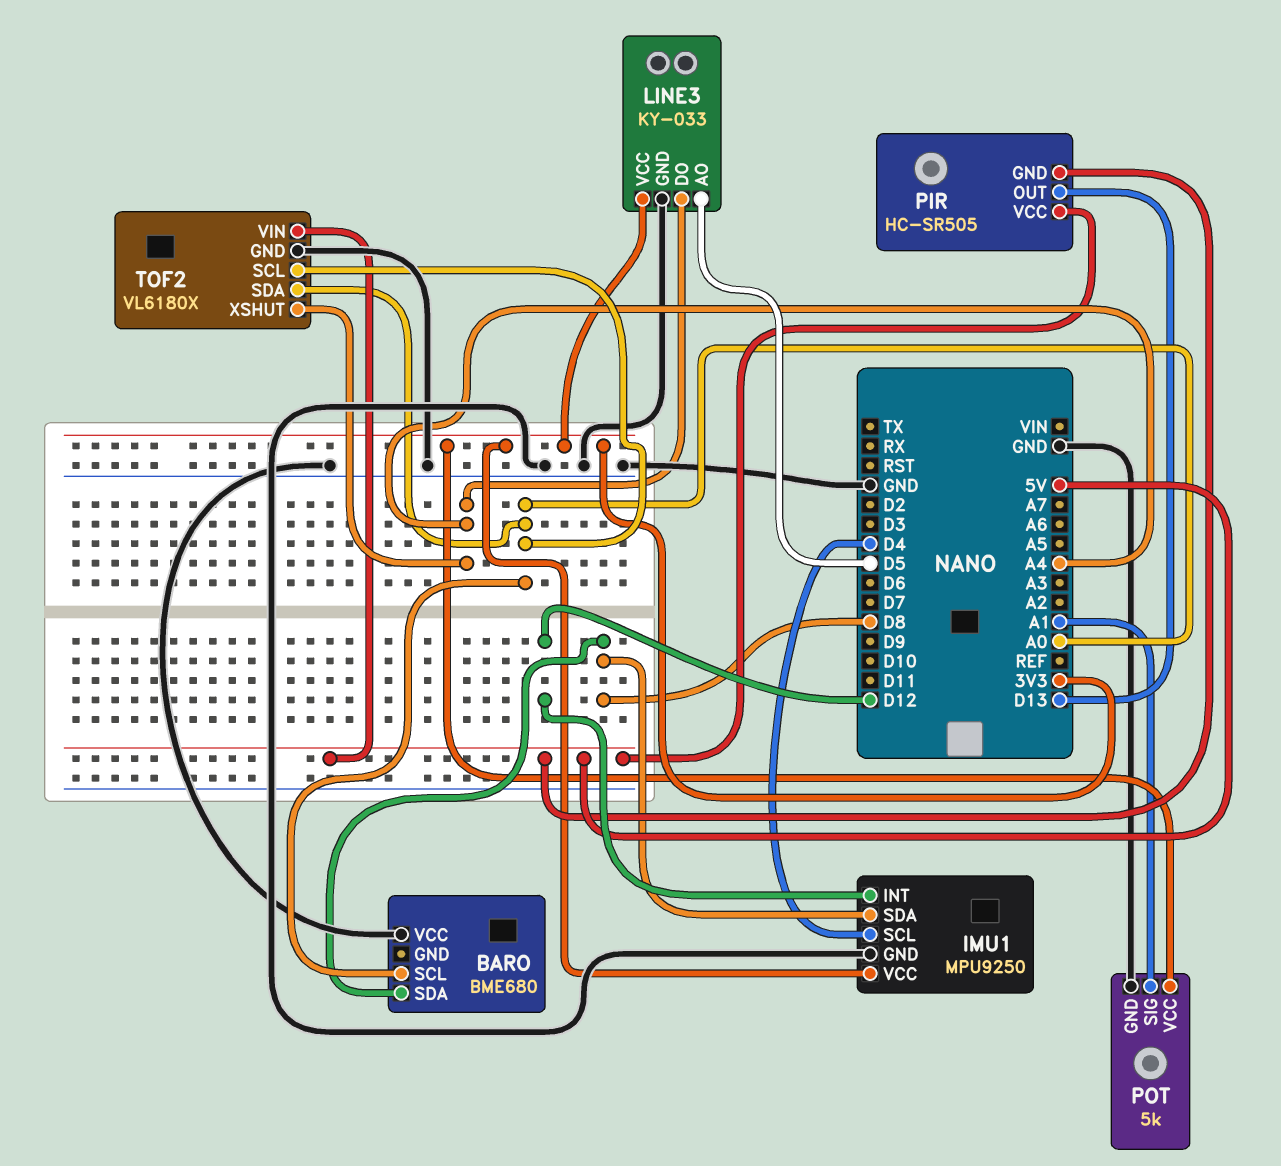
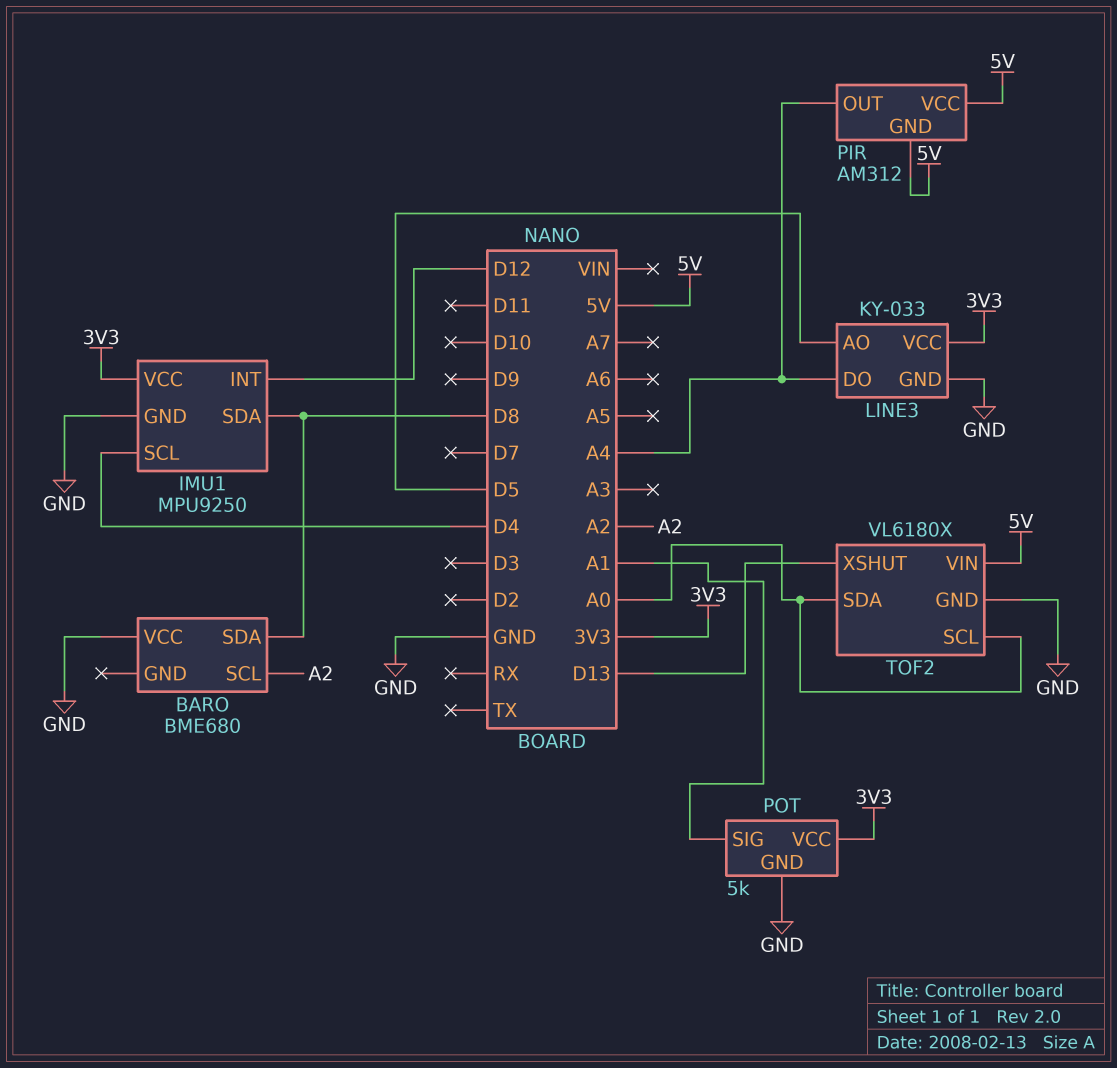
BARO pin SCL: A0 -> A2
PIR: HC-SR505 -> AM312
PIR pin OUT: D13 -> A4
TOF2 pin XSHUT: A4 -> D13

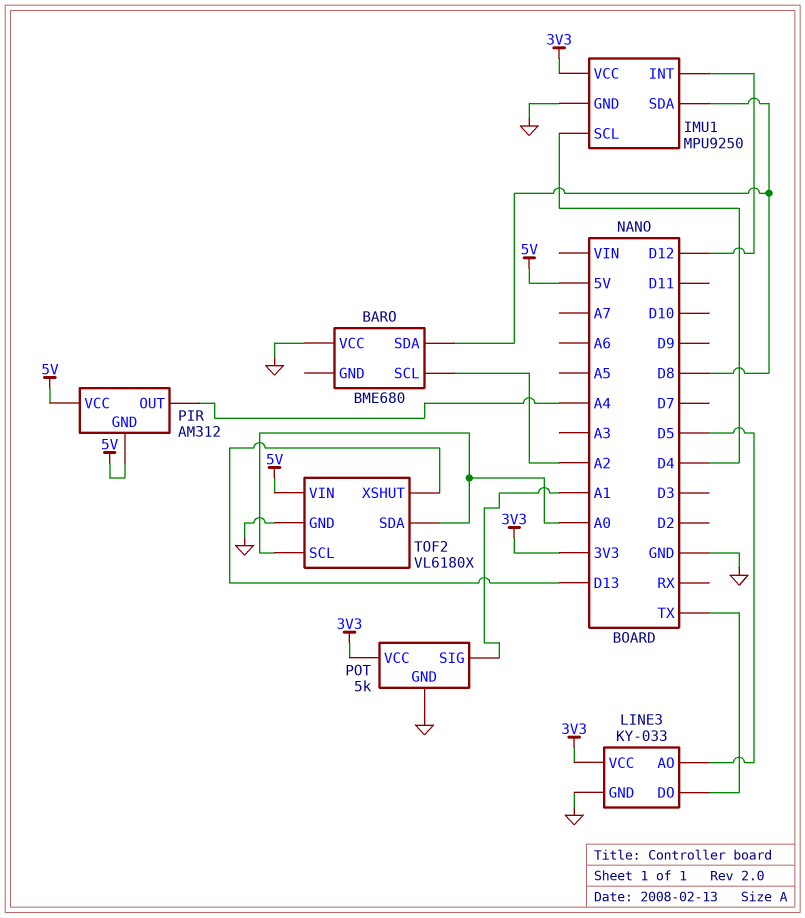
LINE3 pin DO: A4 -> TX

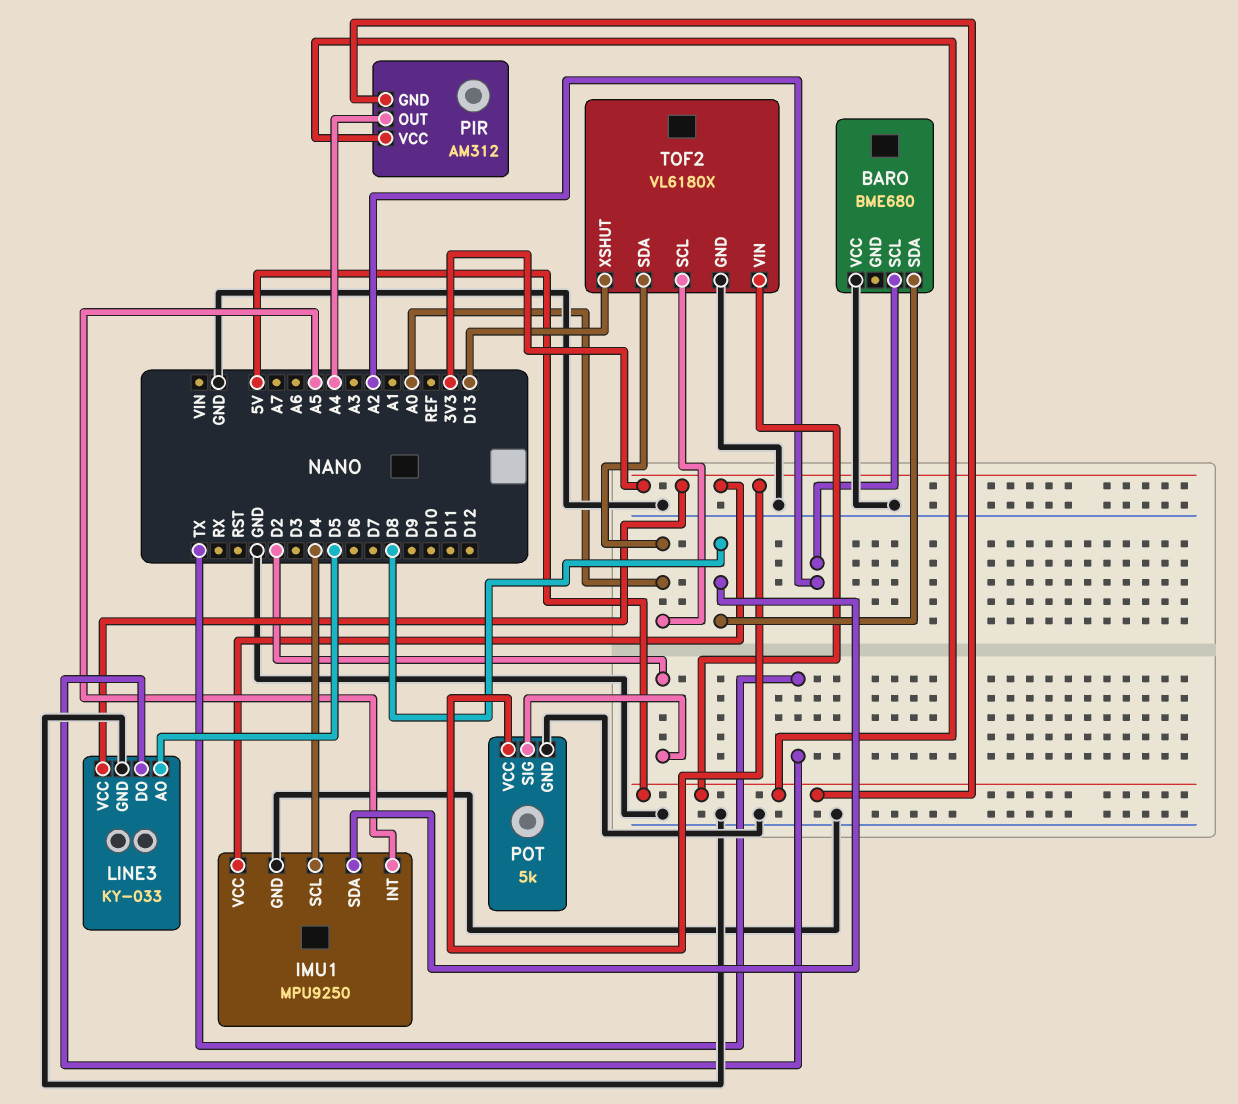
IMU1 pin INT: D12 -> A5
POT pin SIG: A1 -> D2

